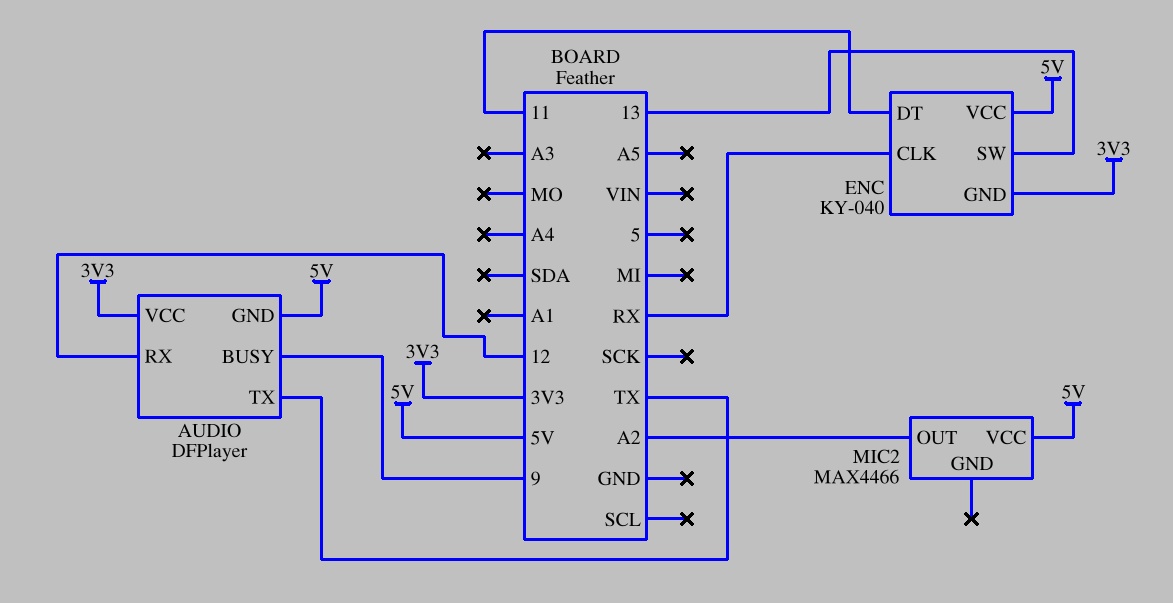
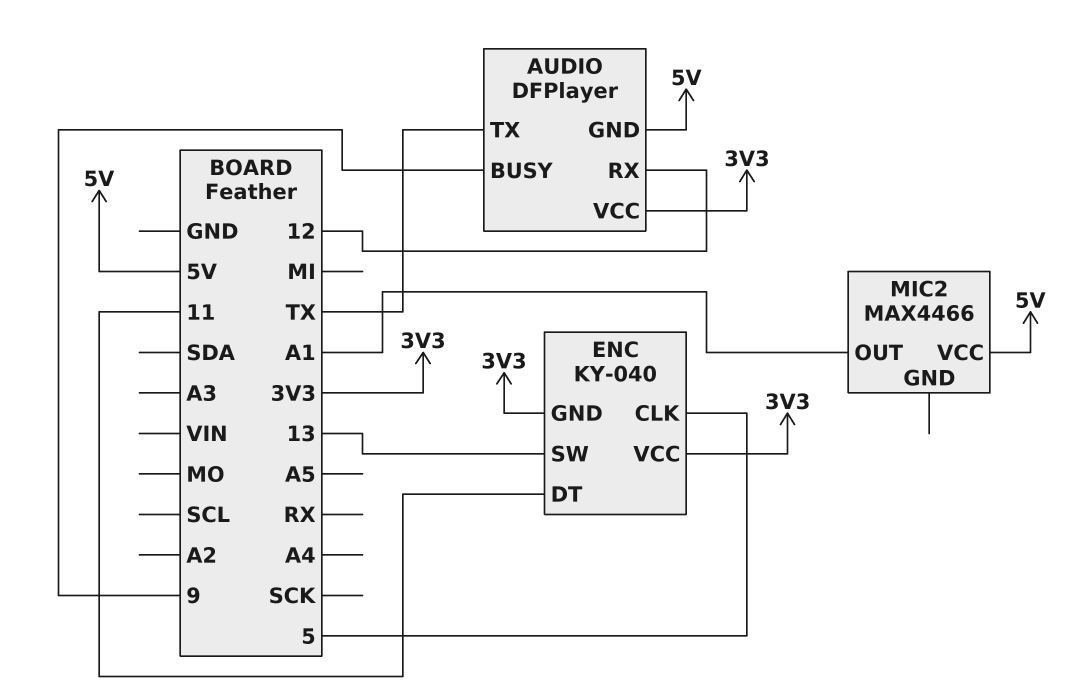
ENC pin CLK: RX -> 5
ENC pin VCC: 5V -> 3V3
MIC2 pin OUT: A2 -> A1

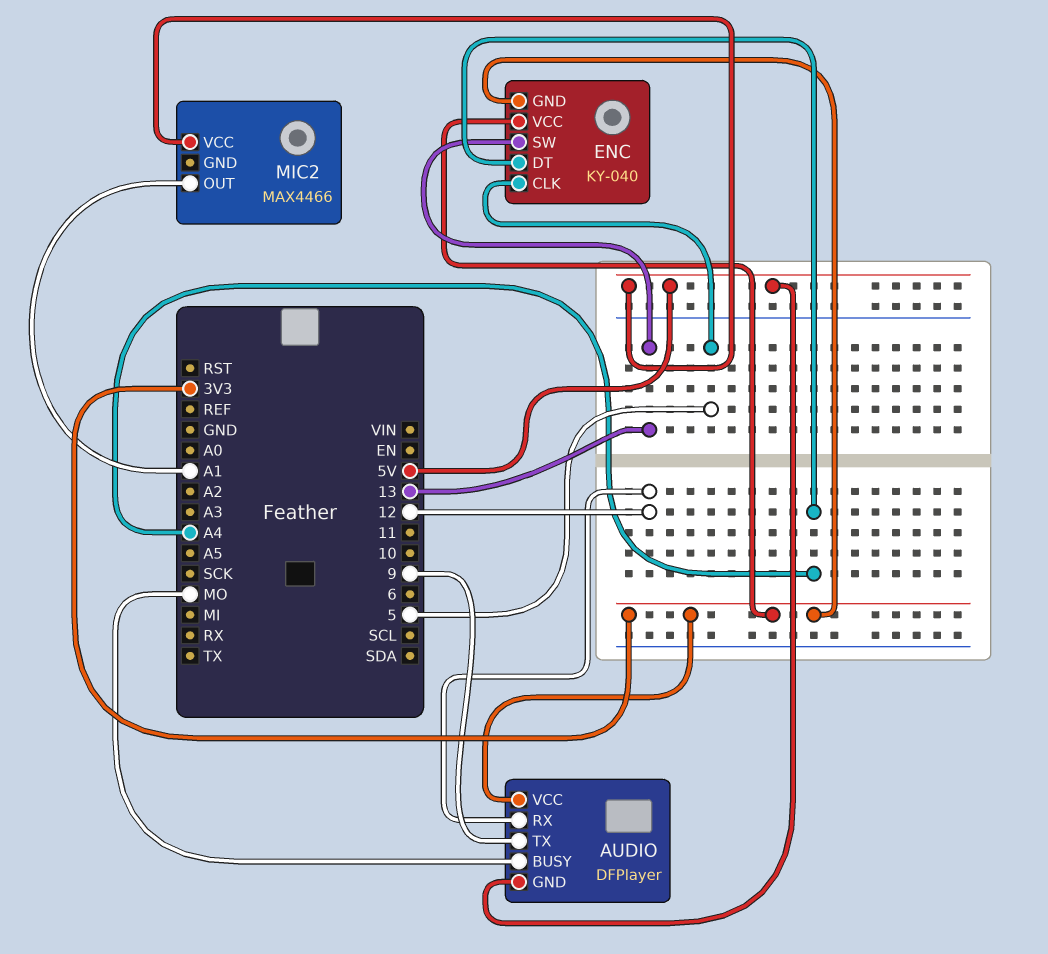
AUDIO pin BUSY: 9 -> MO
AUDIO pin TX: TX -> 9
ENC pin DT: 11 -> A4

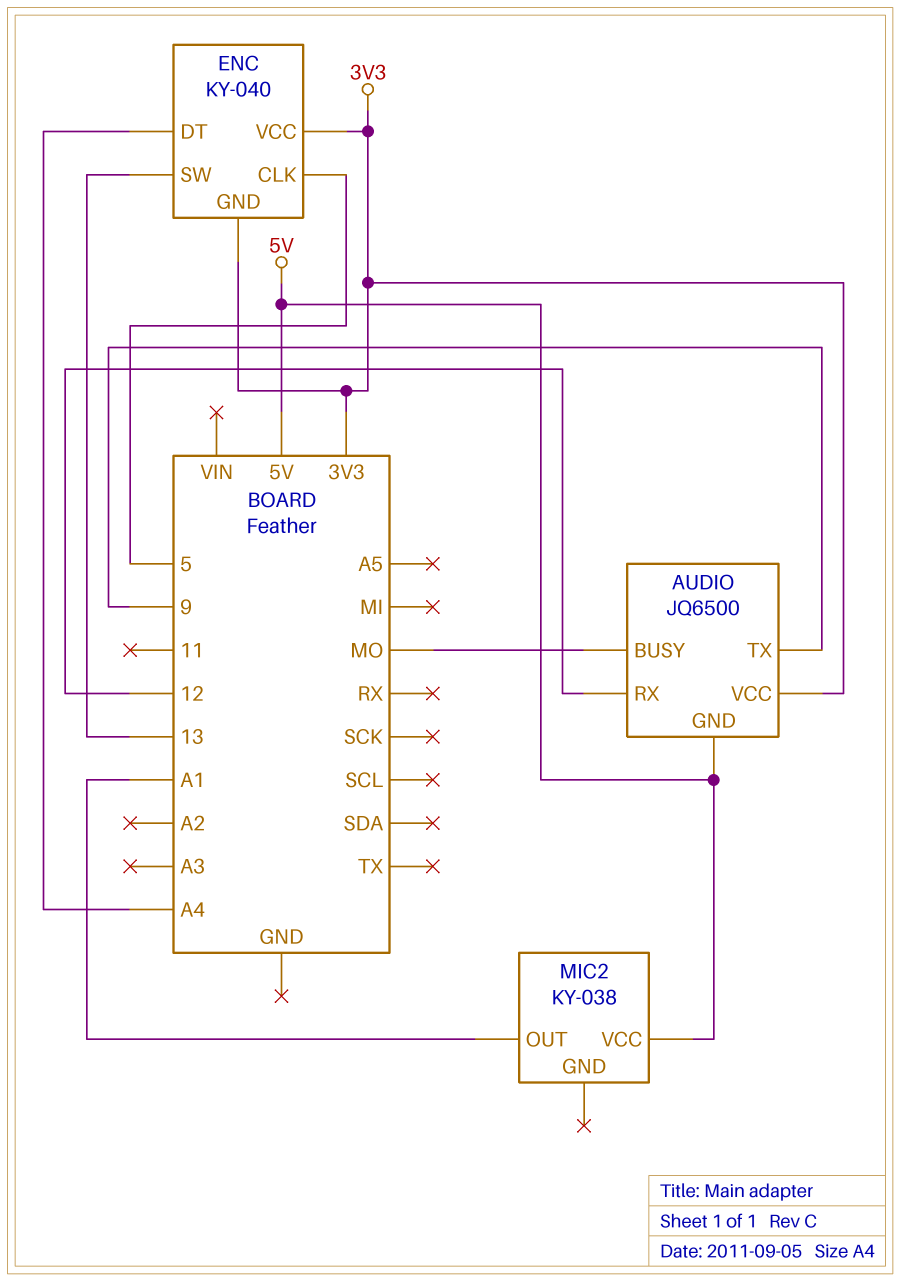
AUDIO: DFPlayer -> JQ6500
MIC2: MAX4466 -> KY-038

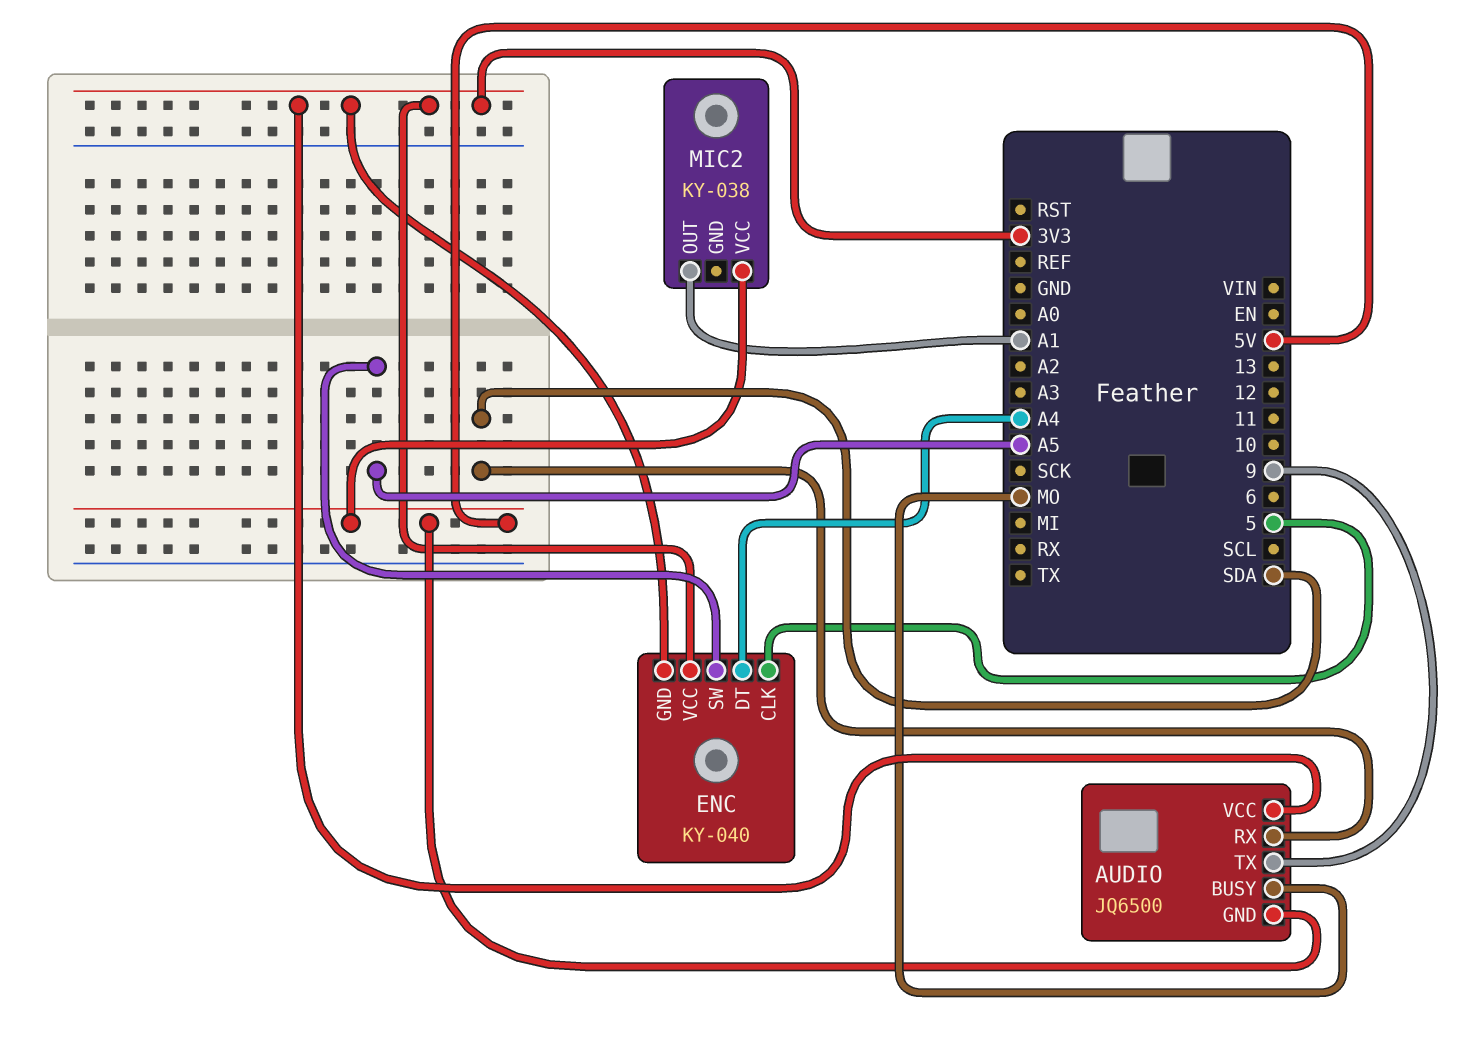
AUDIO pin RX: 12 -> SDA
ENC pin SW: 13 -> A5

